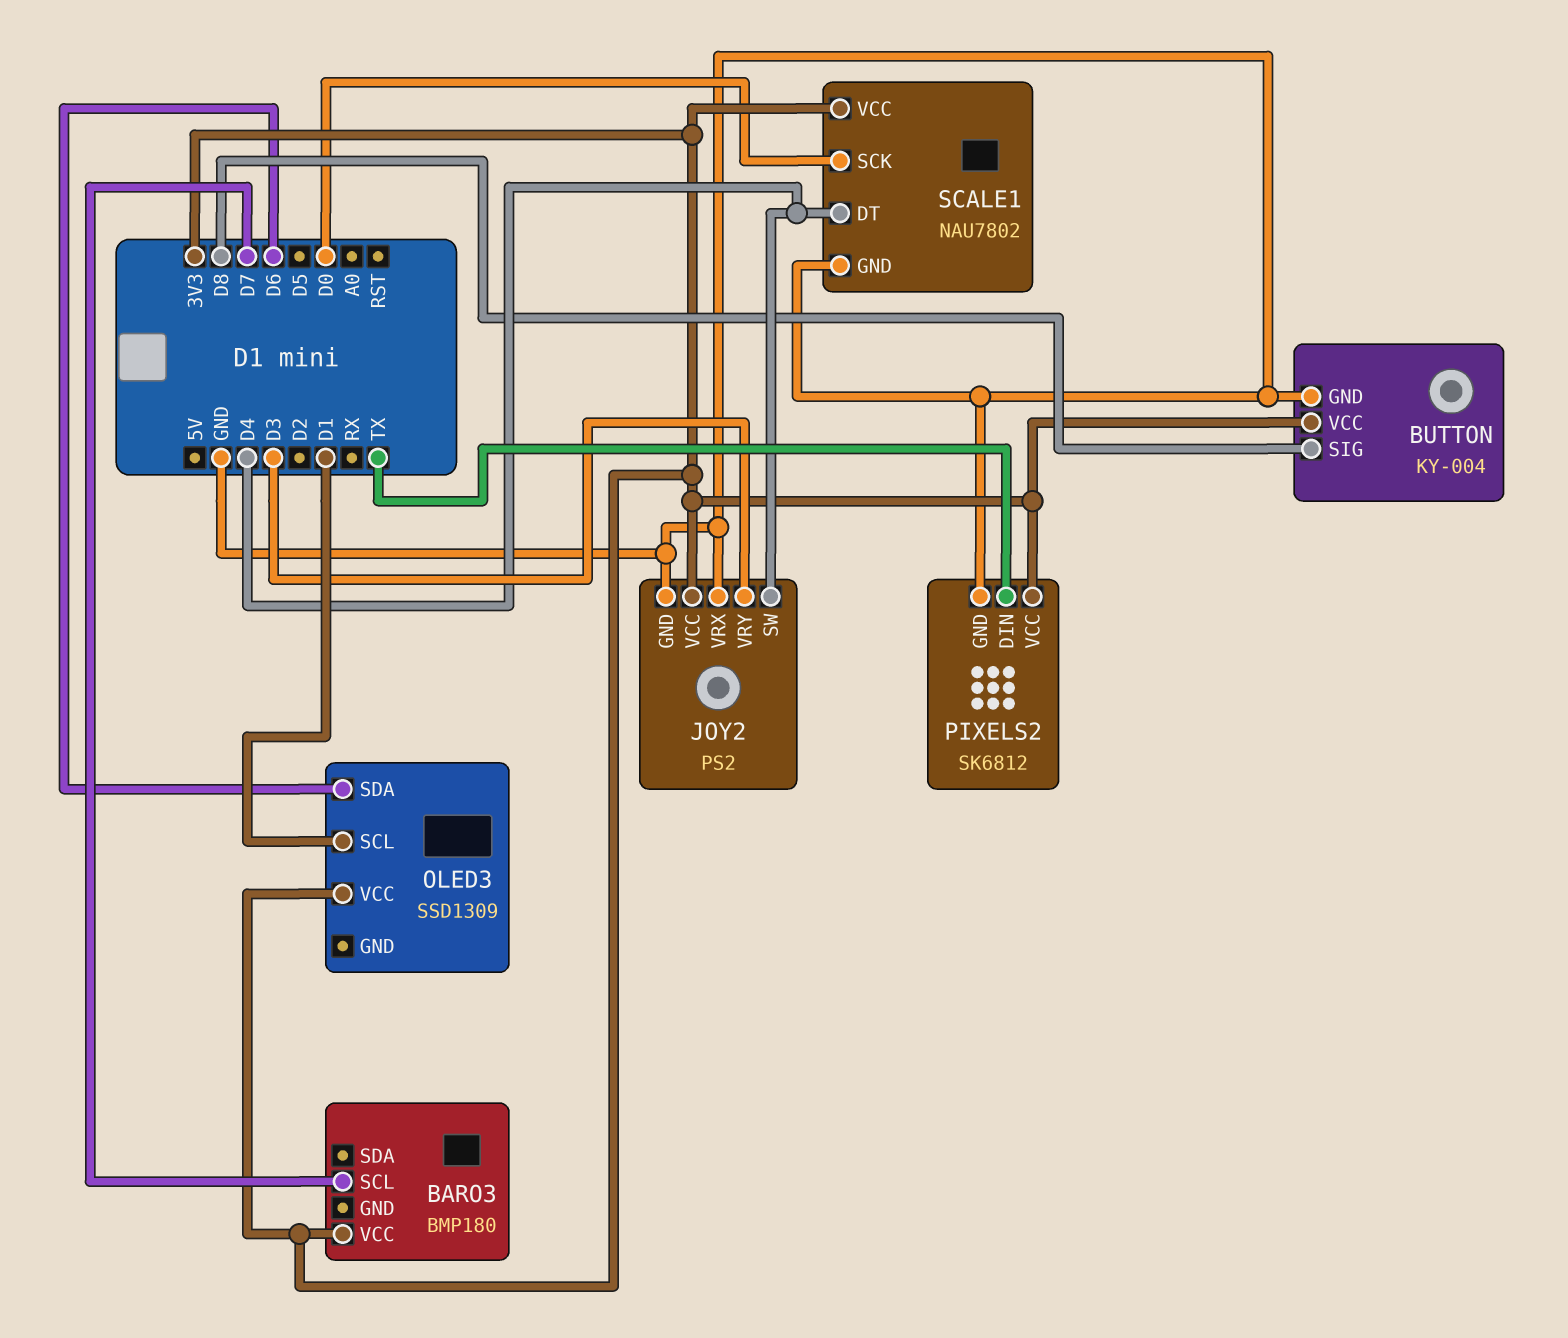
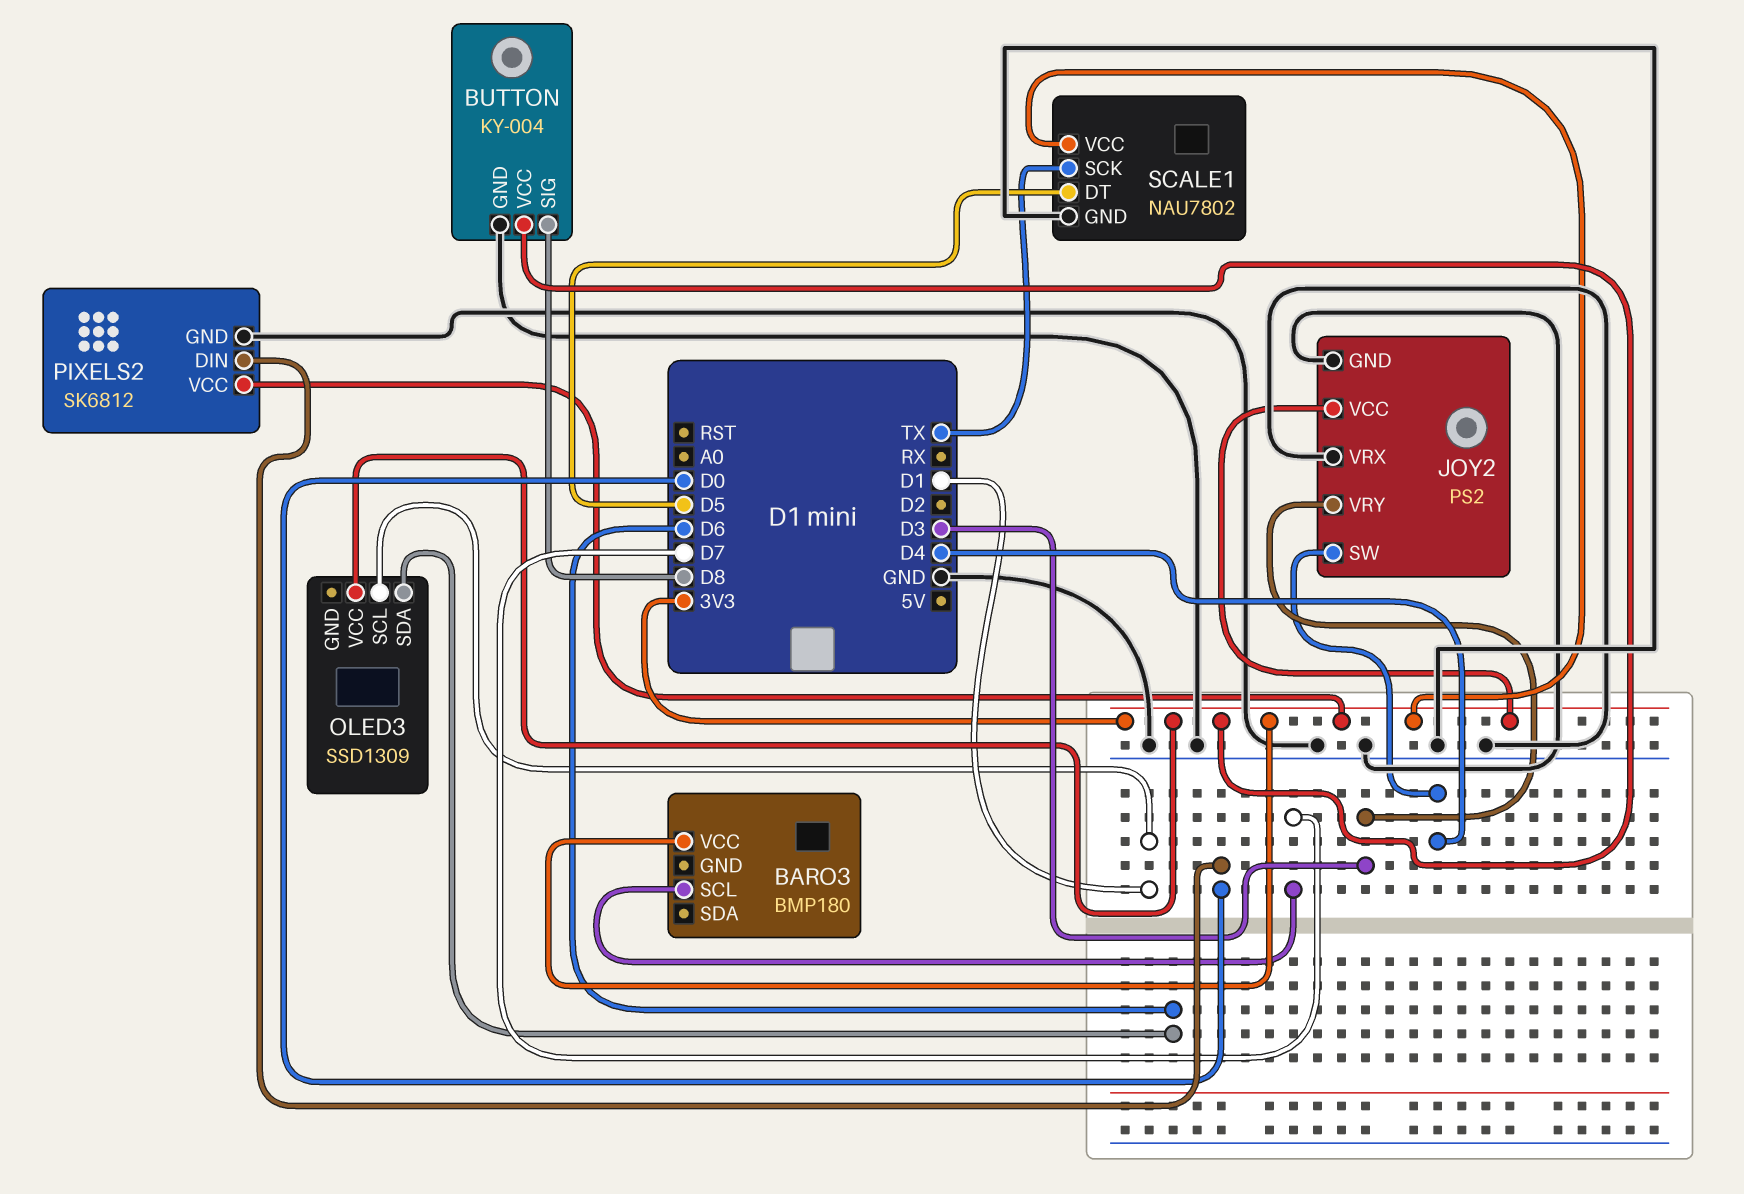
PIXELS2 pin DIN: TX -> D0
SCALE1 pin DT: D4 -> D5
SCALE1 pin SCK: D0 -> TX

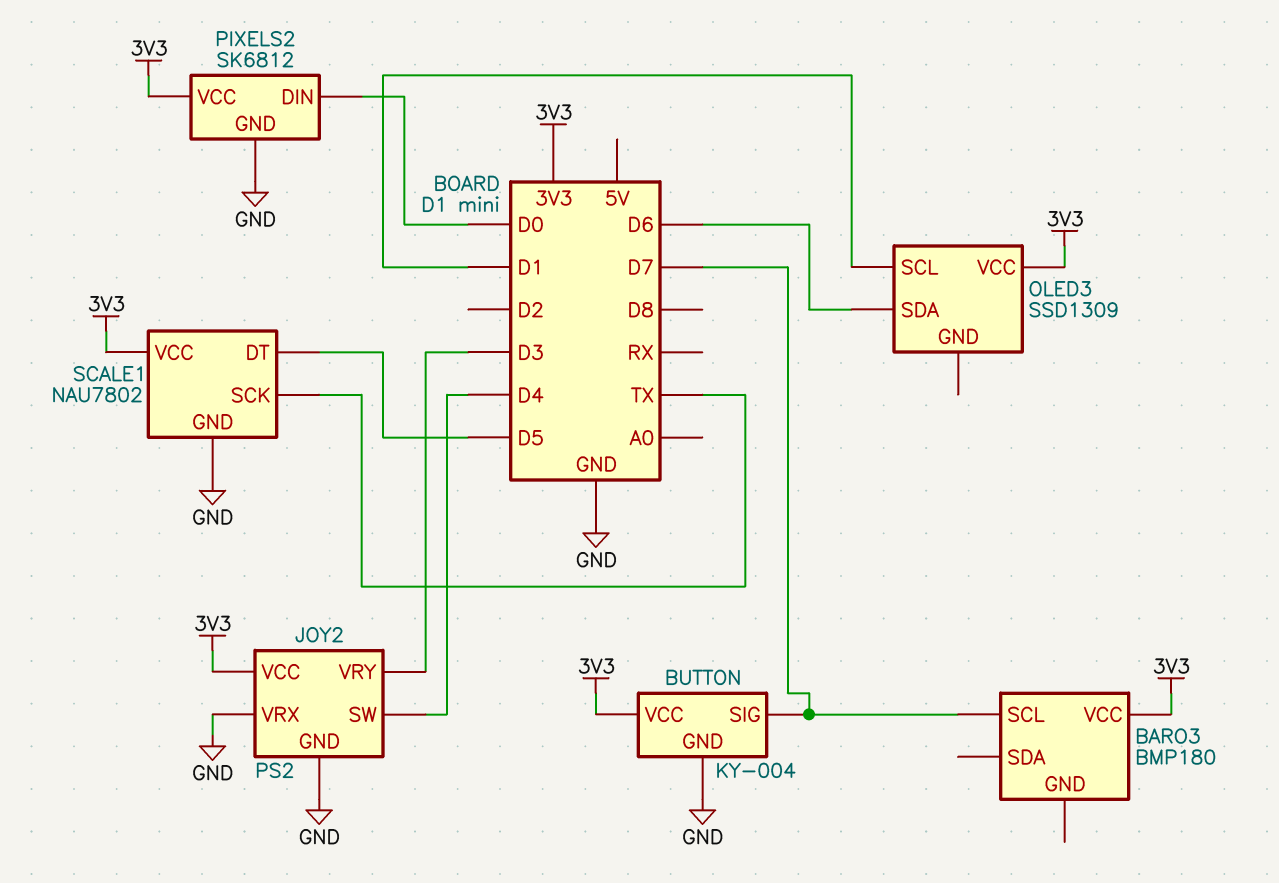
BUTTON pin SIG: D8 -> D7

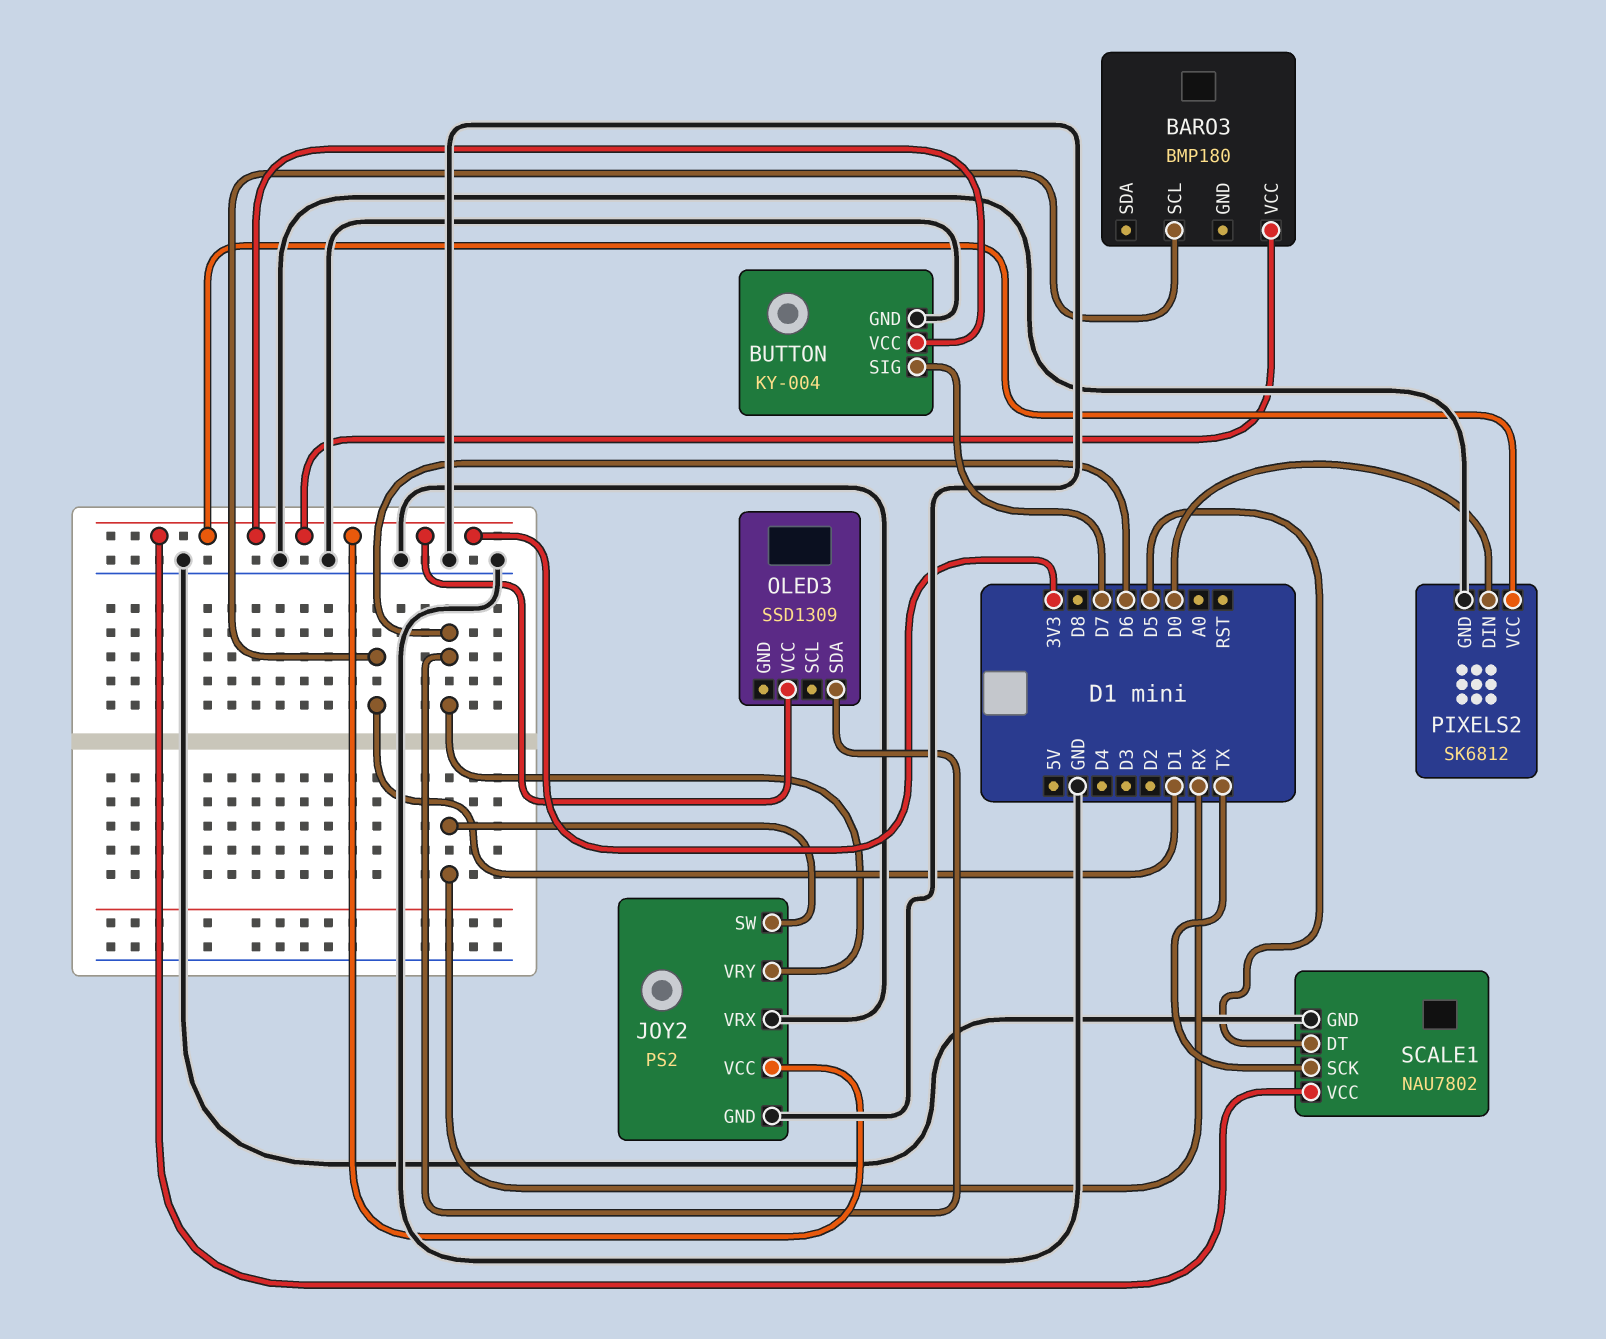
BARO3 pin SCL: D7 -> D1
JOY2 pin SW: D4 -> RX
JOY2 pin VRY: D3 -> D6
OLED3 pin SCL: D1 -> none

